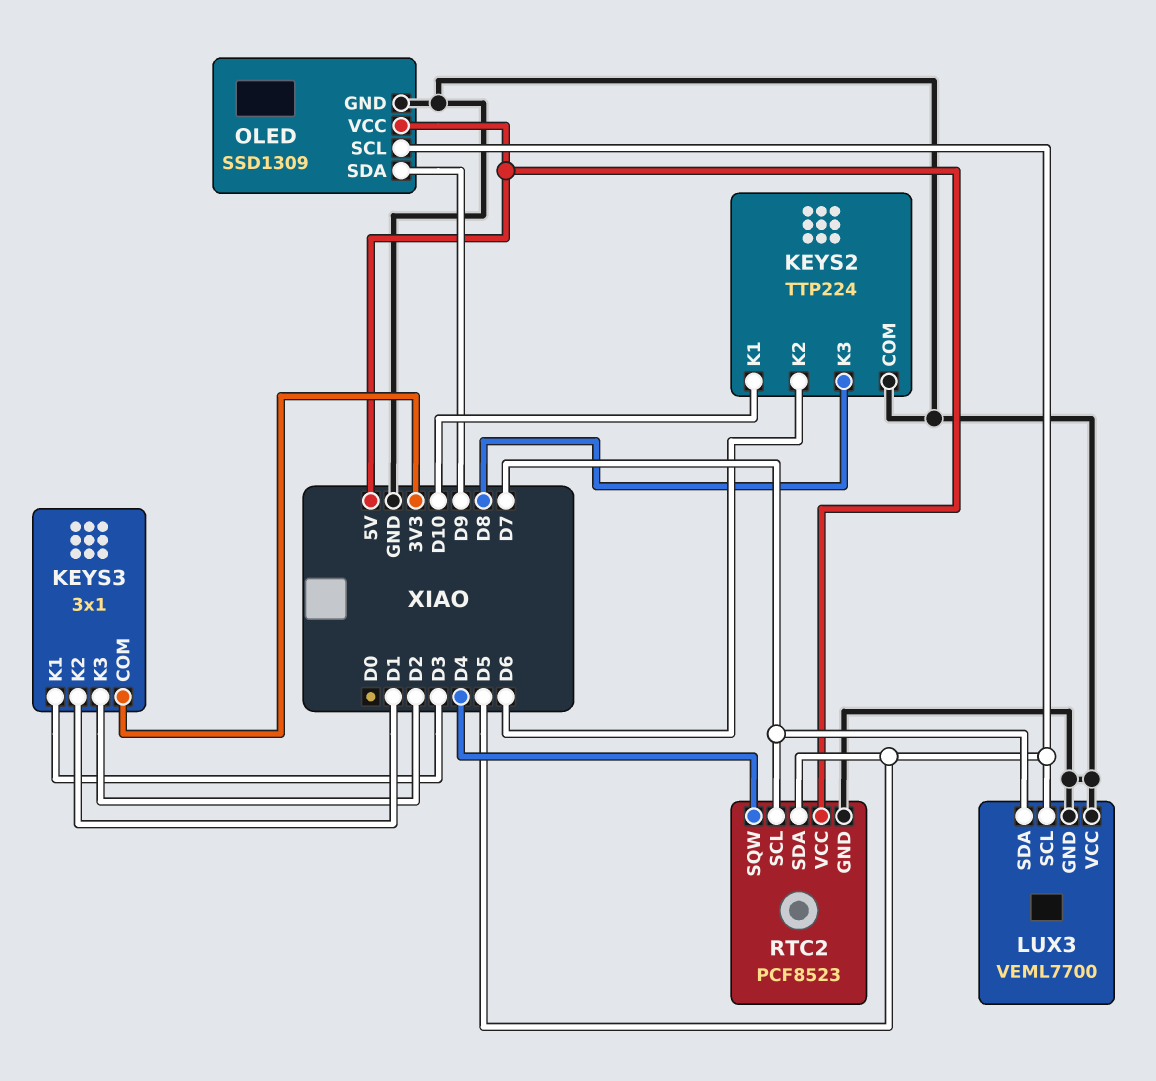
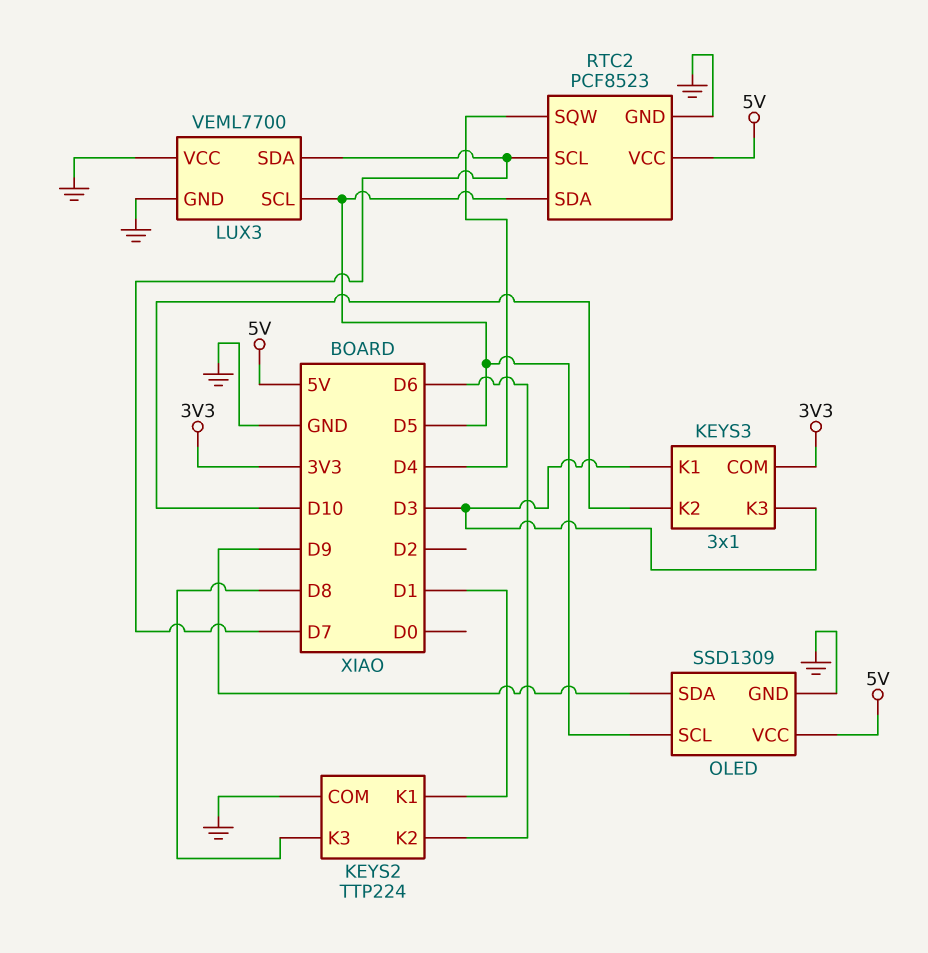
KEYS2 pin K1: D10 -> D1
KEYS3 pin K2: D1 -> D10
KEYS3 pin K3: D2 -> D3

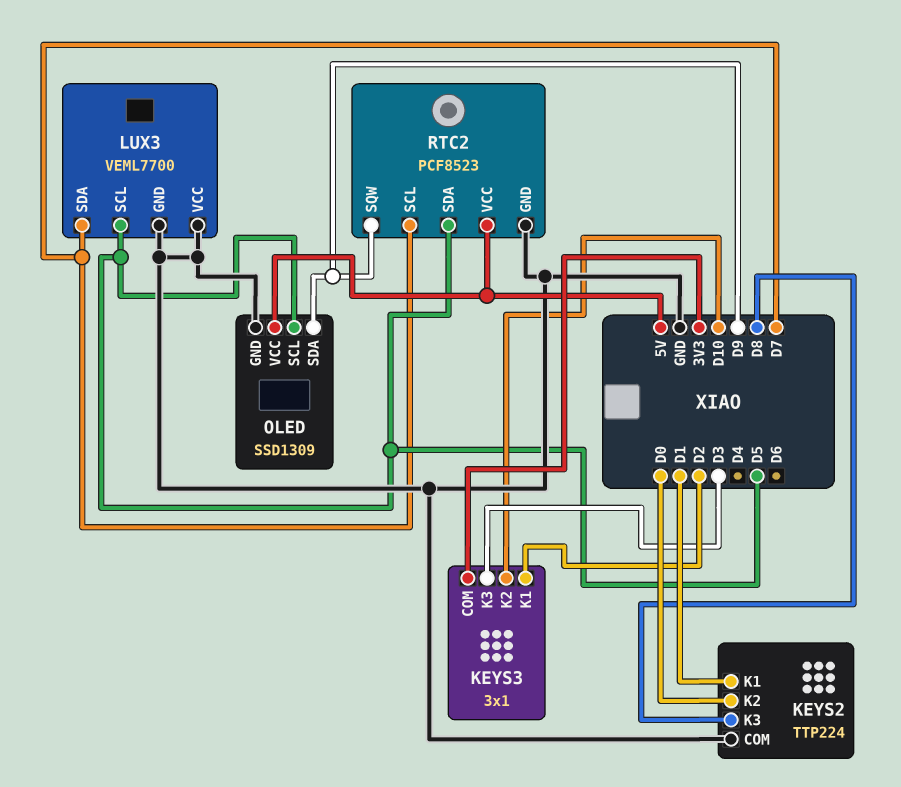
KEYS2 pin K2: D6 -> D0
KEYS3 pin K1: D3 -> D2
RTC2 pin SQW: D4 -> D9

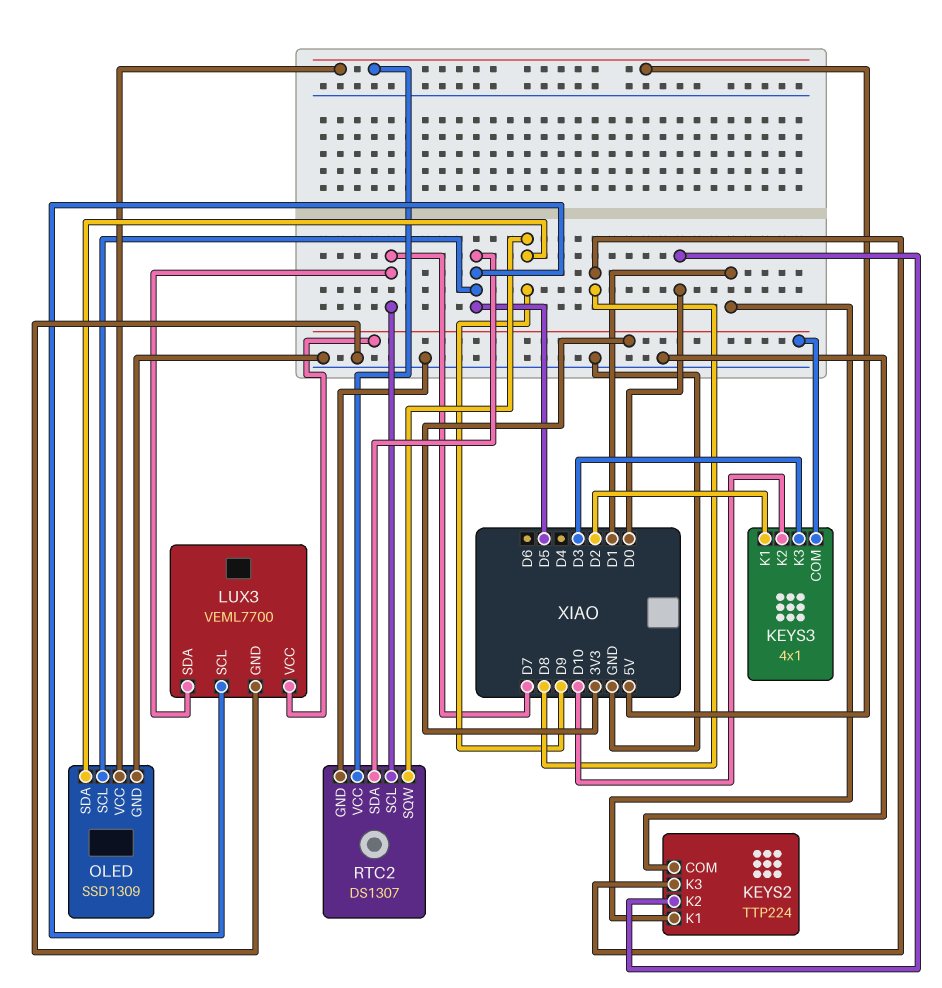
KEYS3: 3x1 -> 4x1
LUX3 pin VCC: GND -> 3V3
RTC2: PCF8523 -> DS1307

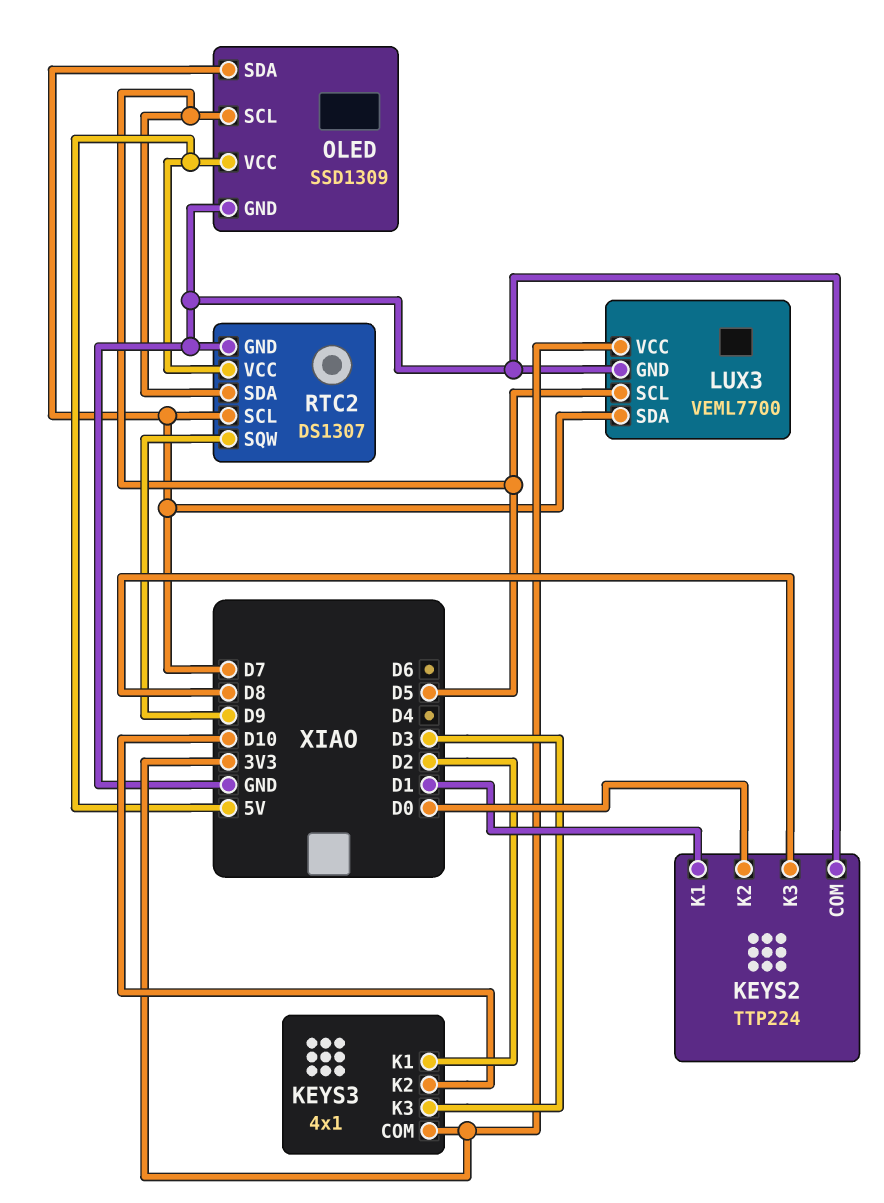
OLED pin SDA: D9 -> D7

